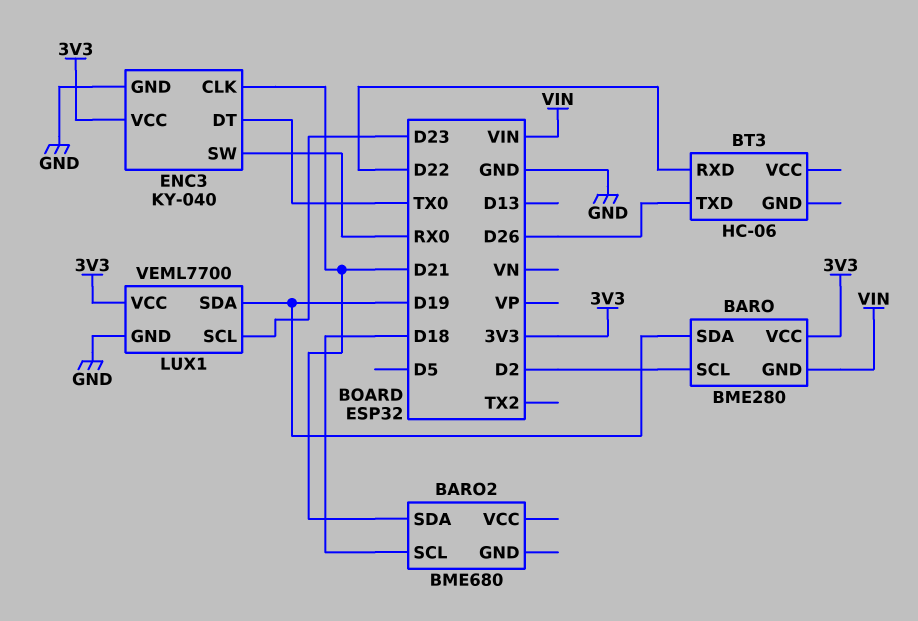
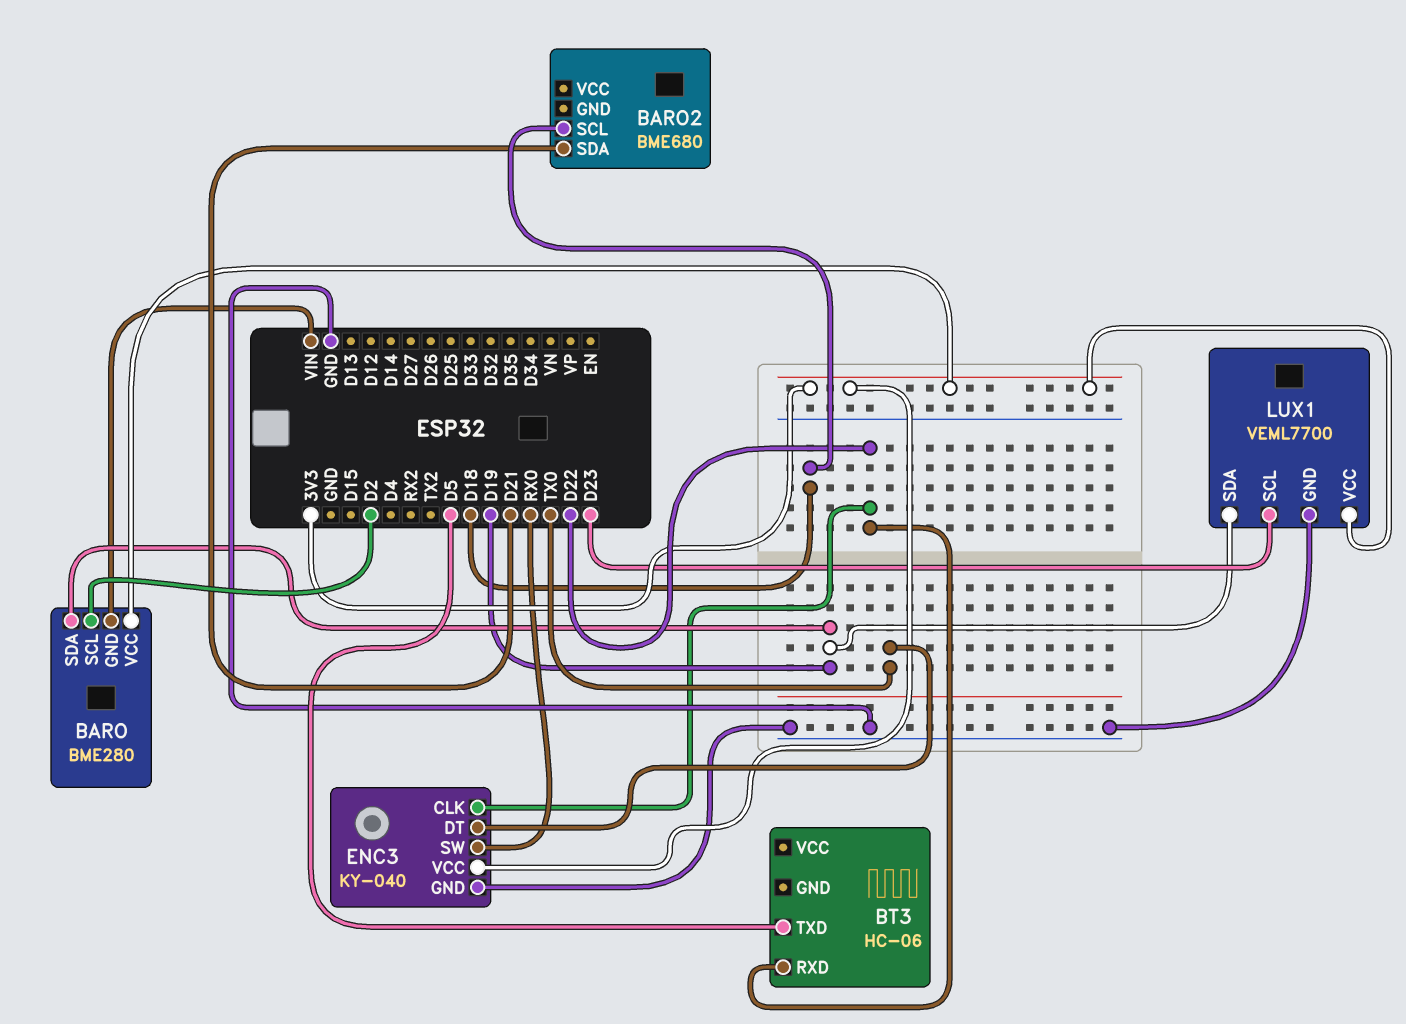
BT3 pin TXD: D26 -> D5
ENC3 pin CLK: D21 -> D22

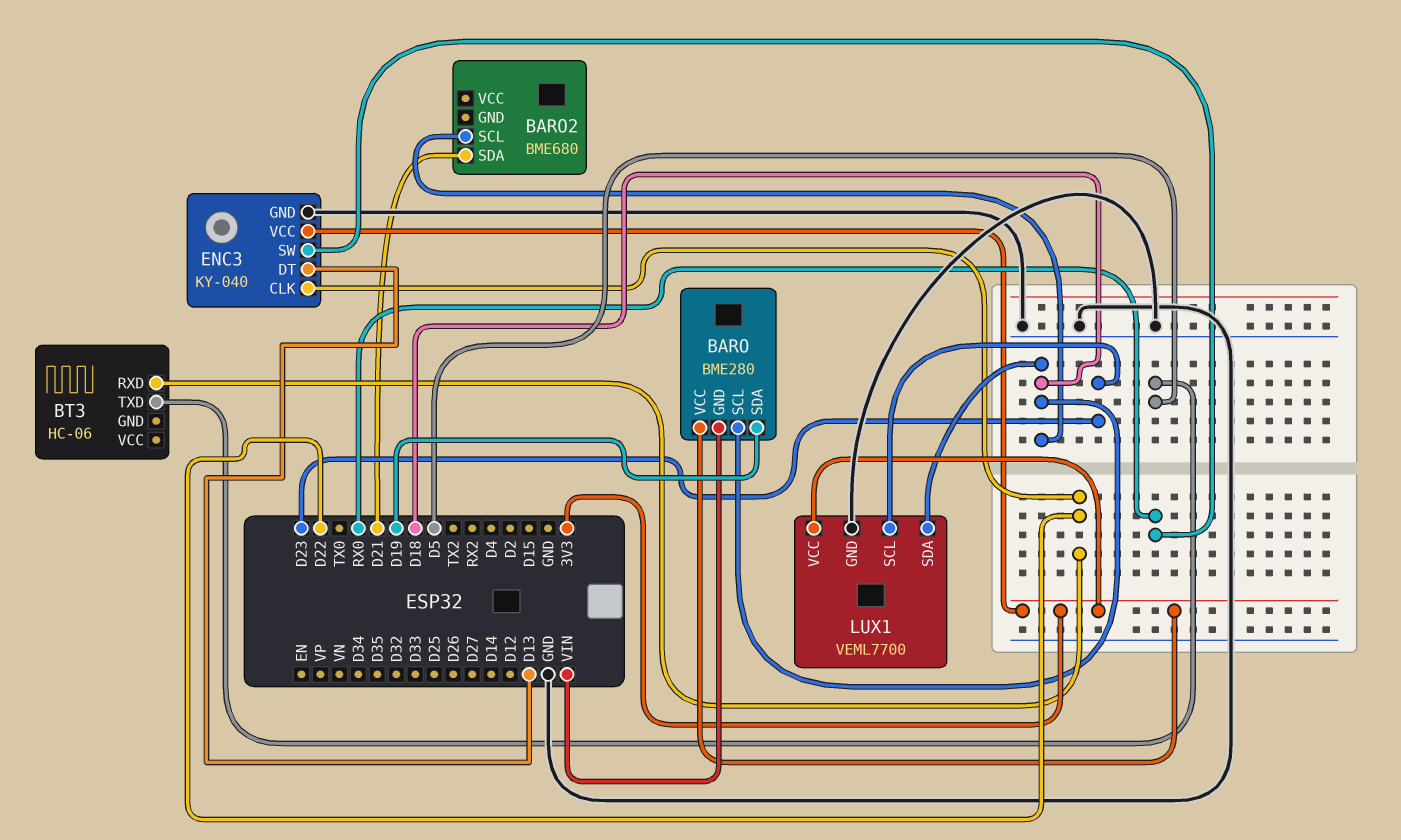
BARO pin SCL: D2 -> D18
ENC3 pin DT: TX0 -> D13
LUX1 pin SDA: D19 -> D18

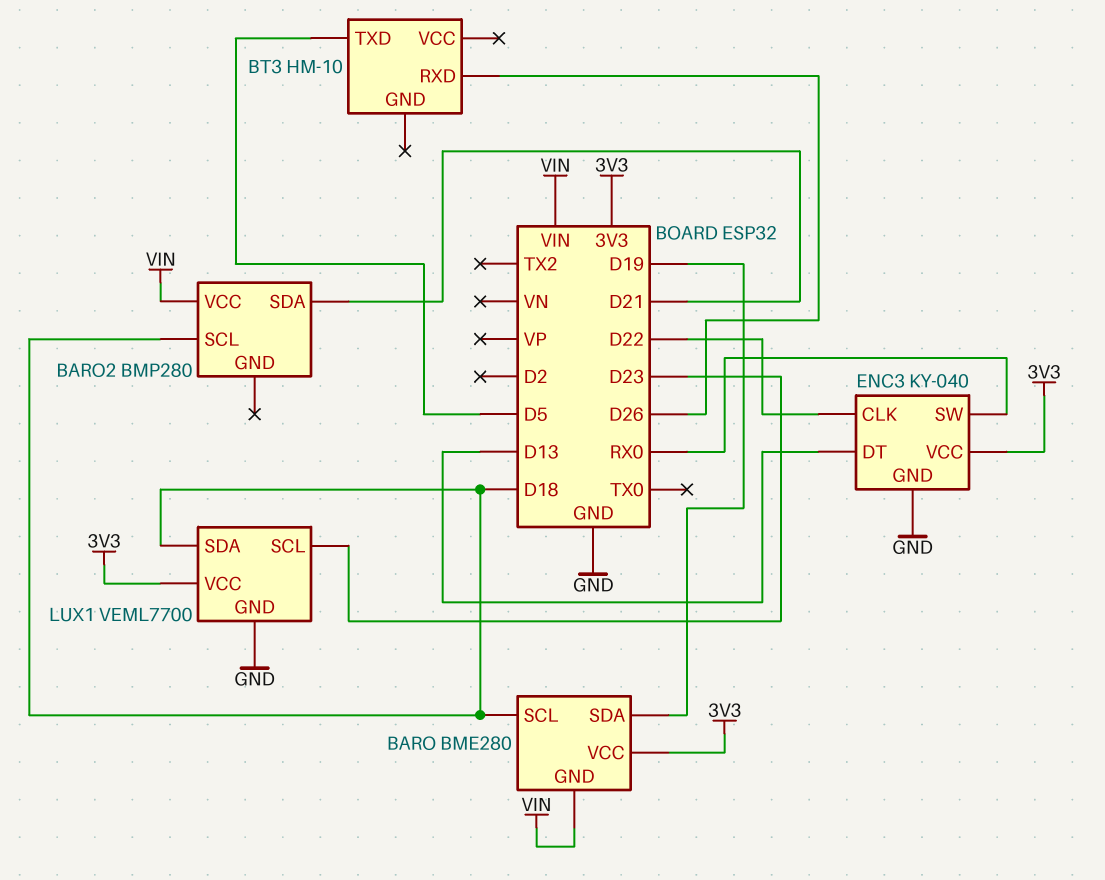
BARO2: BME680 -> BMP280
BARO2 pin VCC: none -> VIN
BT3: HC-06 -> HM-10
BT3 pin RXD: D22 -> D26

